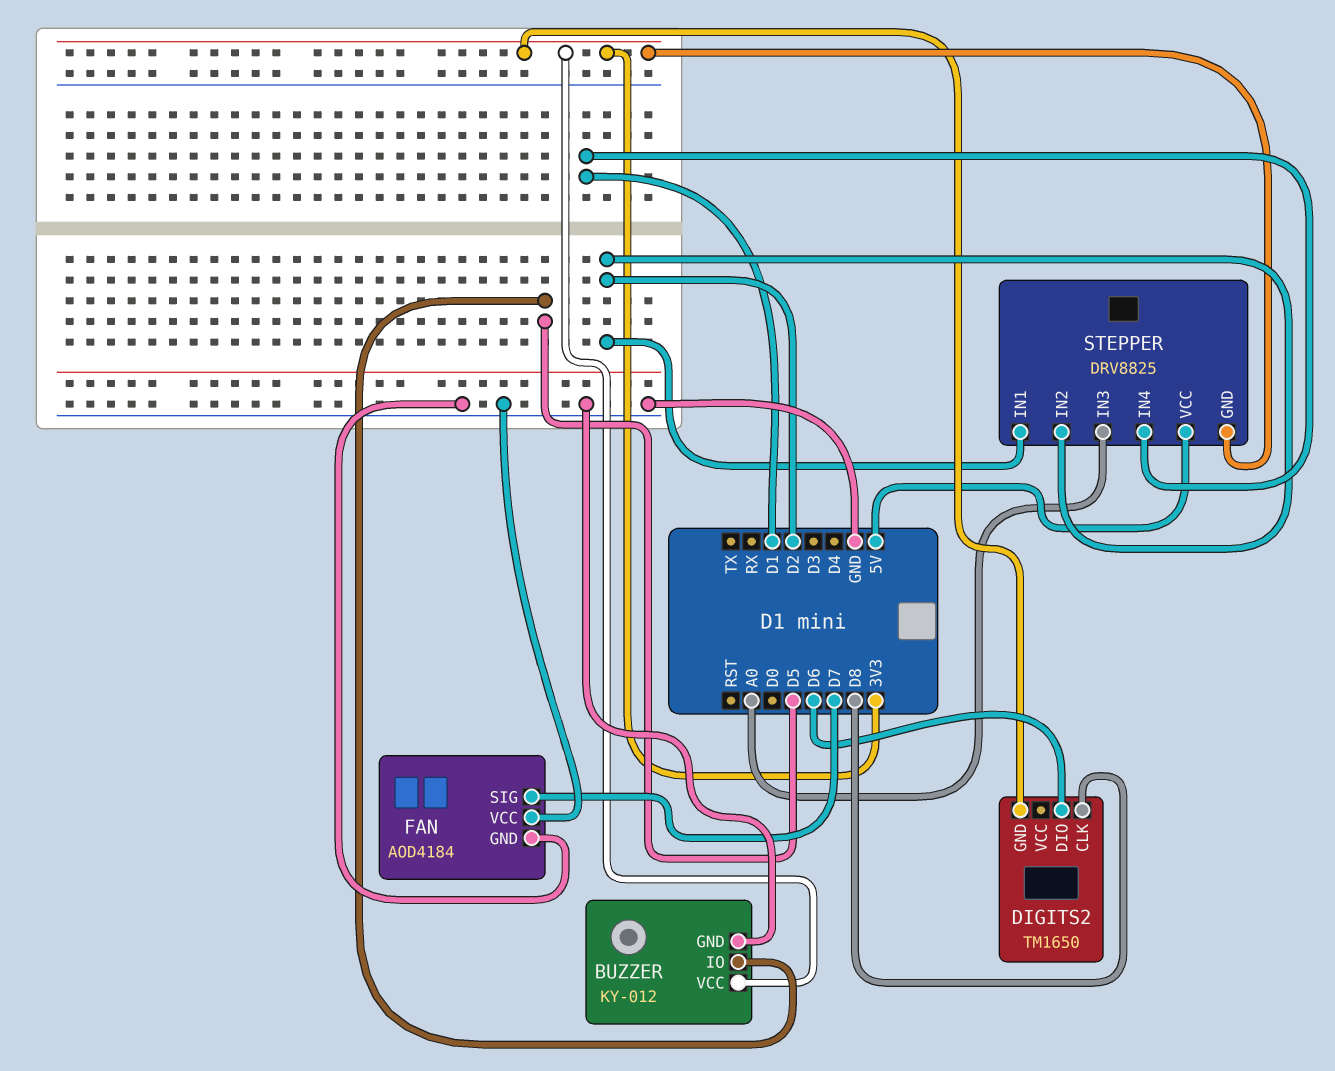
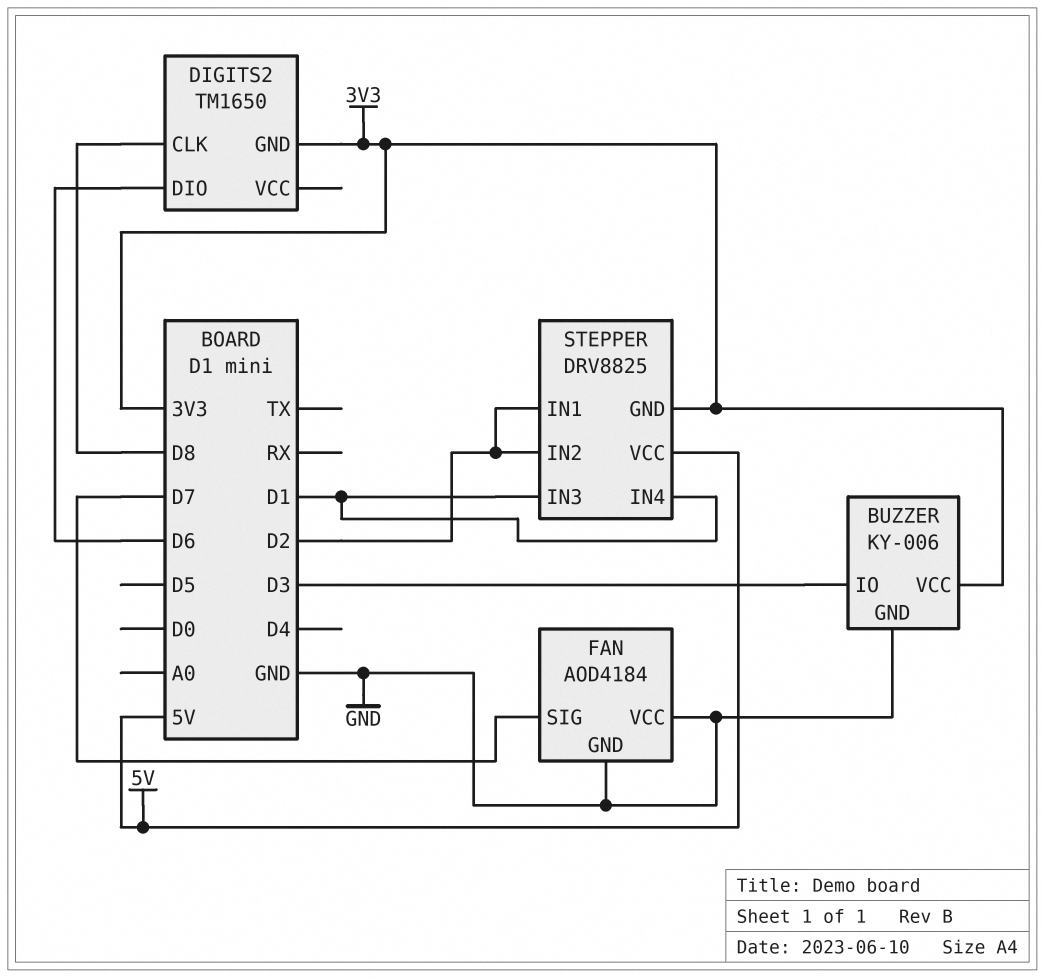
BUZZER: KY-012 -> KY-006
BUZZER pin IO: D5 -> D3
STEPPER pin IN3: A0 -> D1

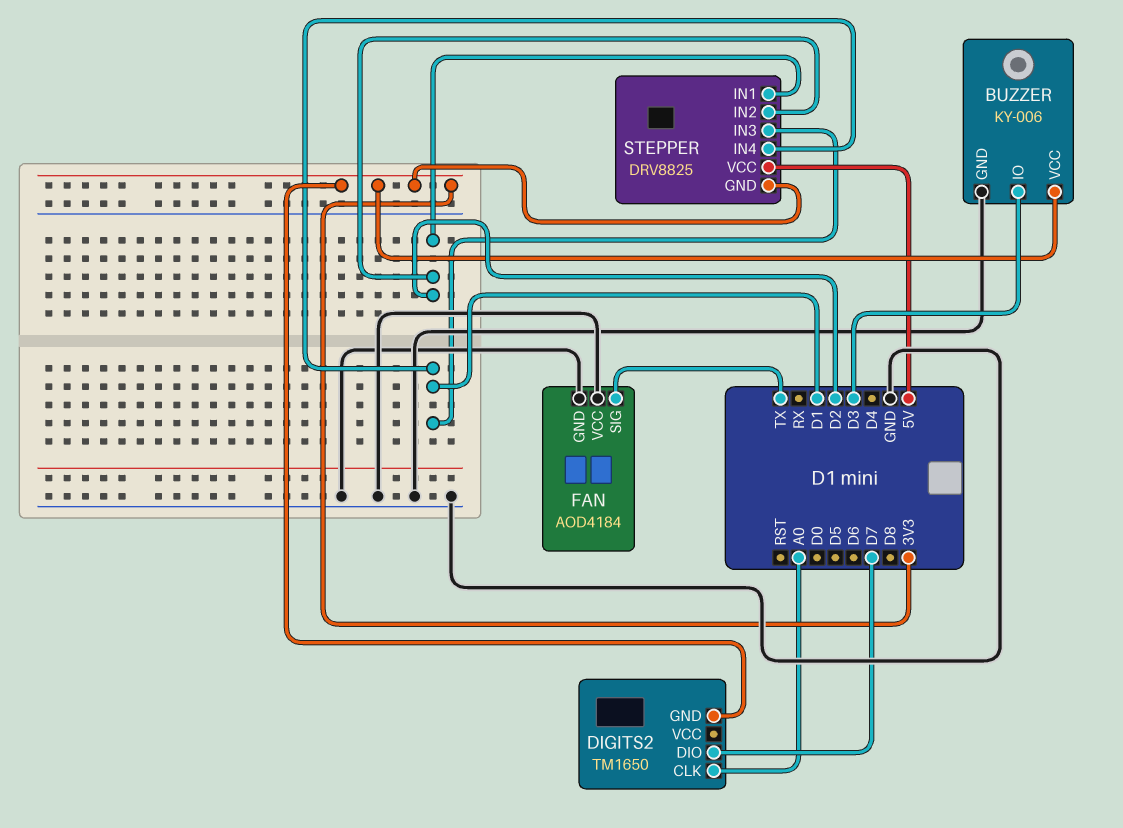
DIGITS2 pin CLK: D8 -> A0
DIGITS2 pin DIO: D6 -> D7
FAN pin SIG: D7 -> TX

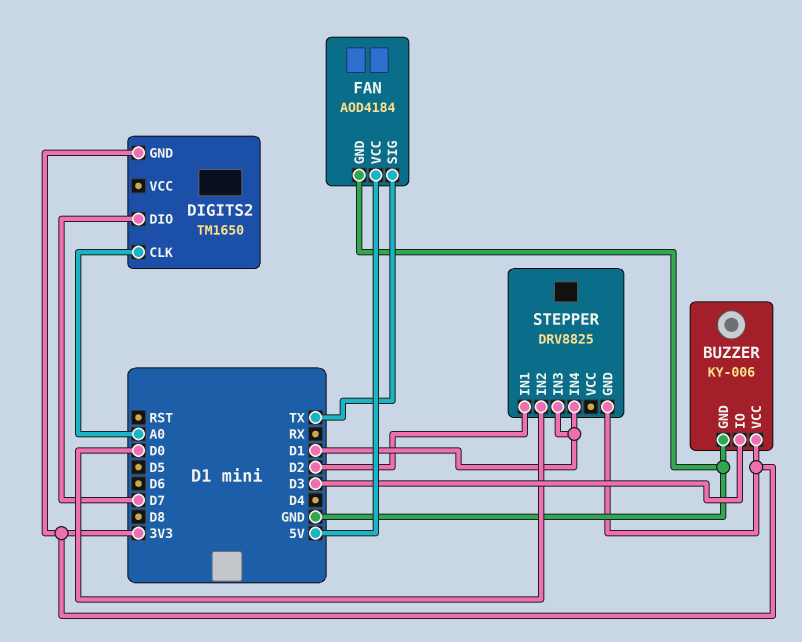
FAN pin VCC: GND -> 5V
STEPPER pin IN2: D2 -> D0
STEPPER pin VCC: 5V -> none

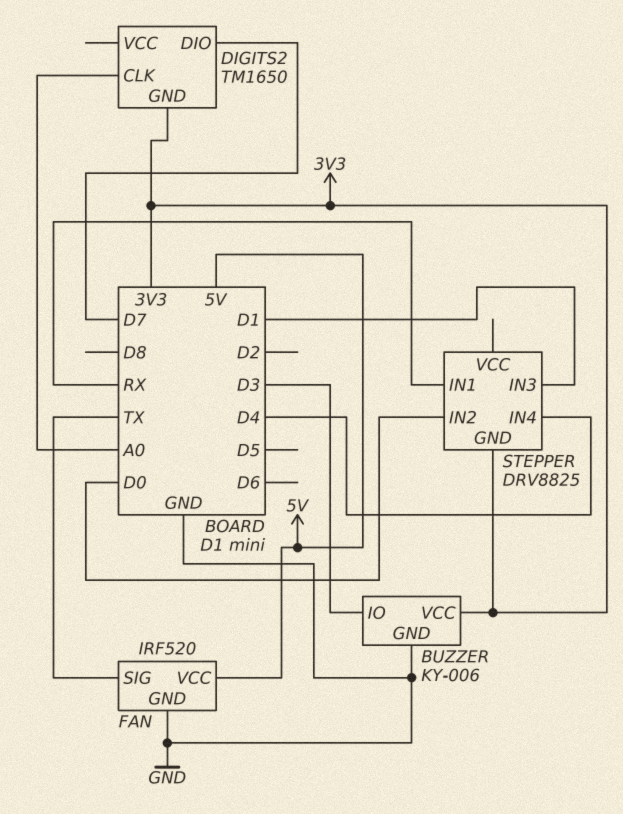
FAN: AOD4184 -> IRF520
STEPPER pin IN1: D2 -> RX
STEPPER pin IN4: D1 -> D4

